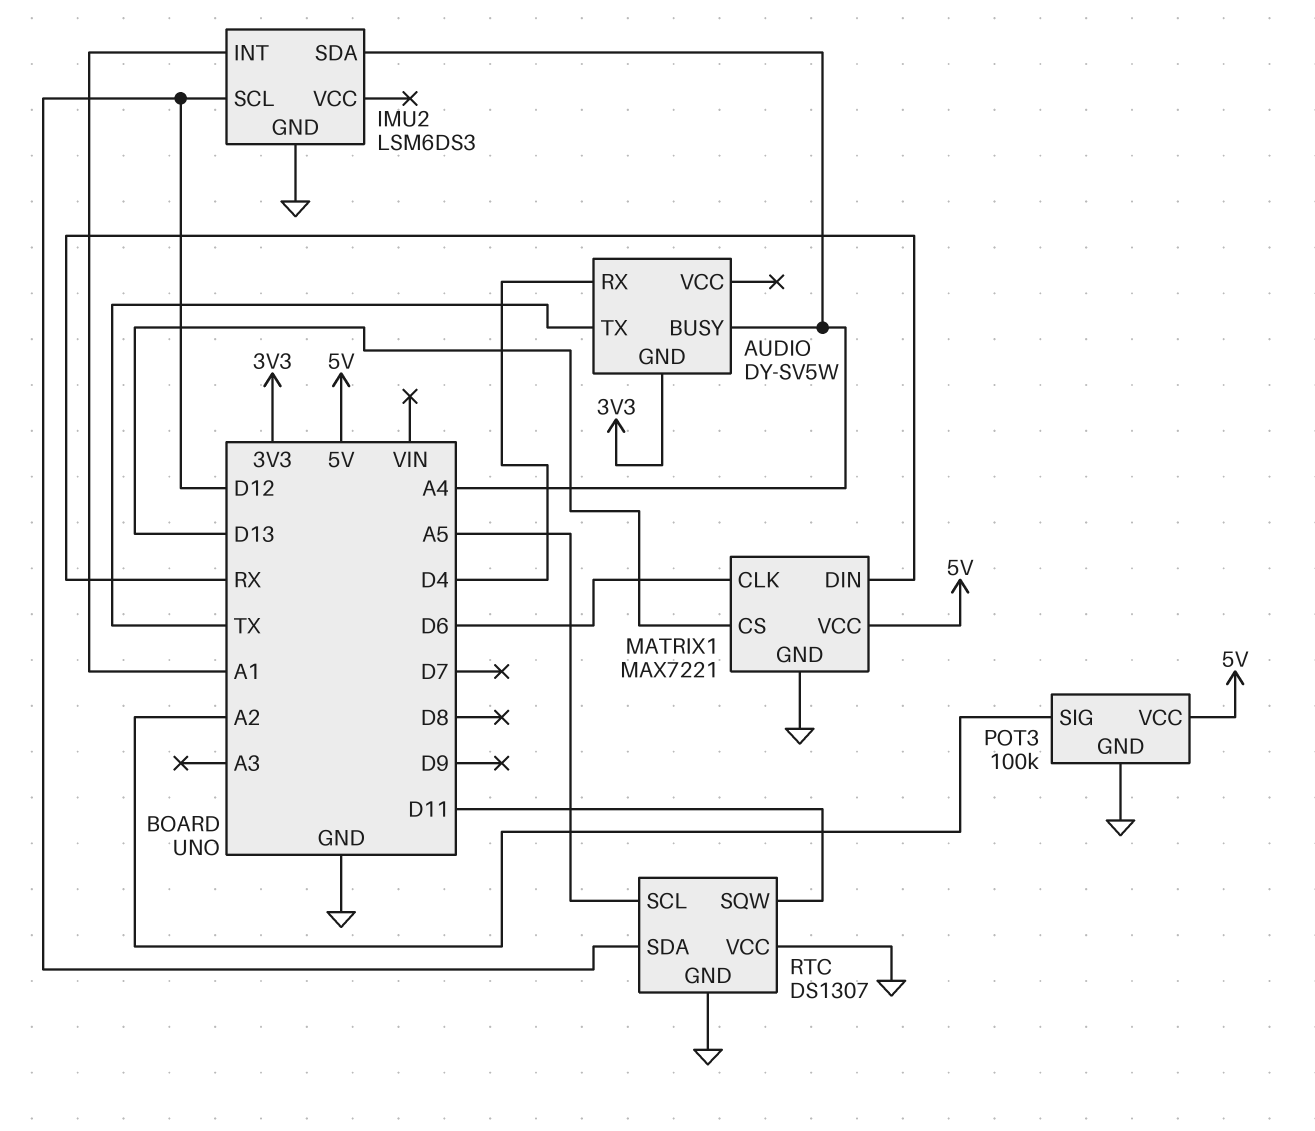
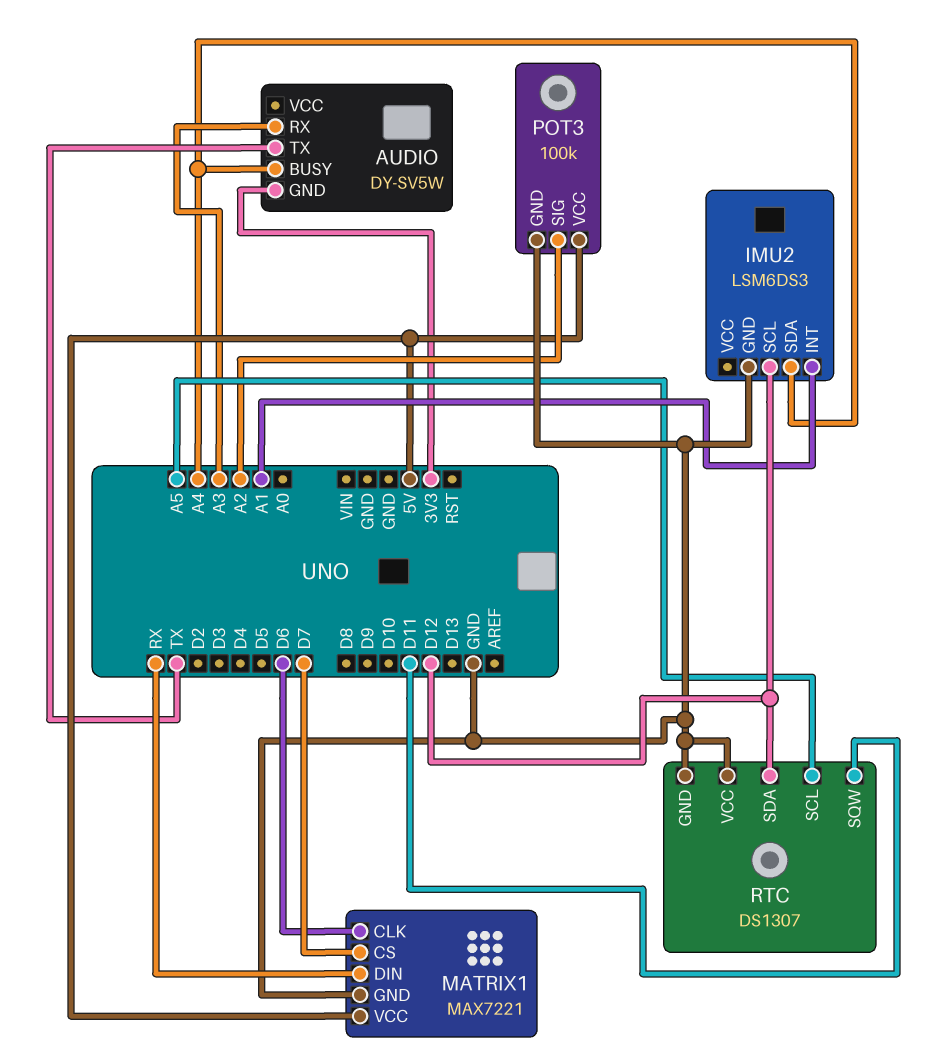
AUDIO pin RX: D4 -> A3
MATRIX1 pin CS: D13 -> D7

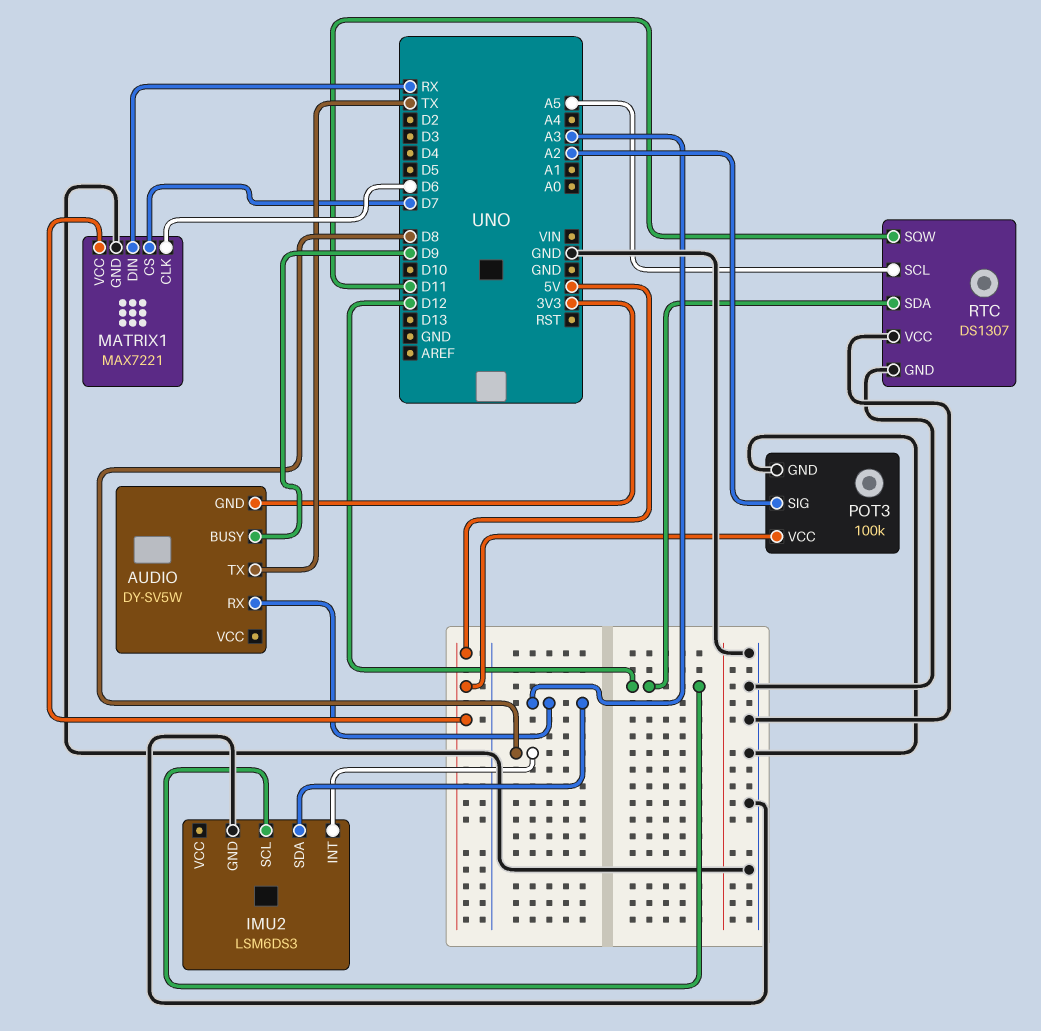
AUDIO pin BUSY: A4 -> D9
IMU2 pin INT: A1 -> D8
IMU2 pin SDA: A4 -> A3

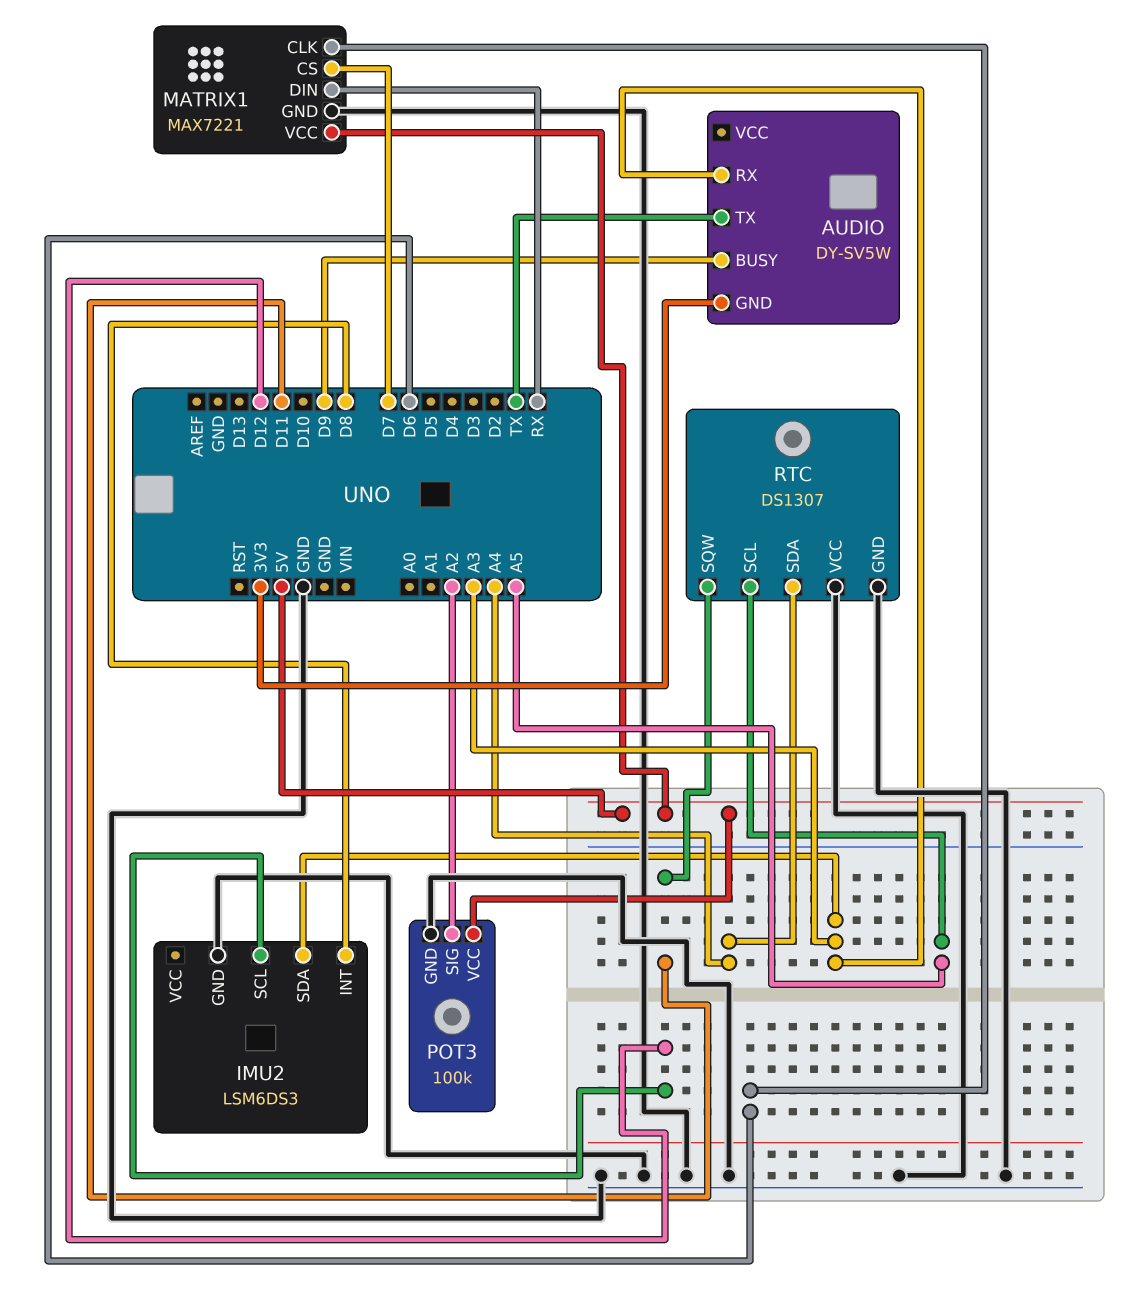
RTC pin SDA: D12 -> A4

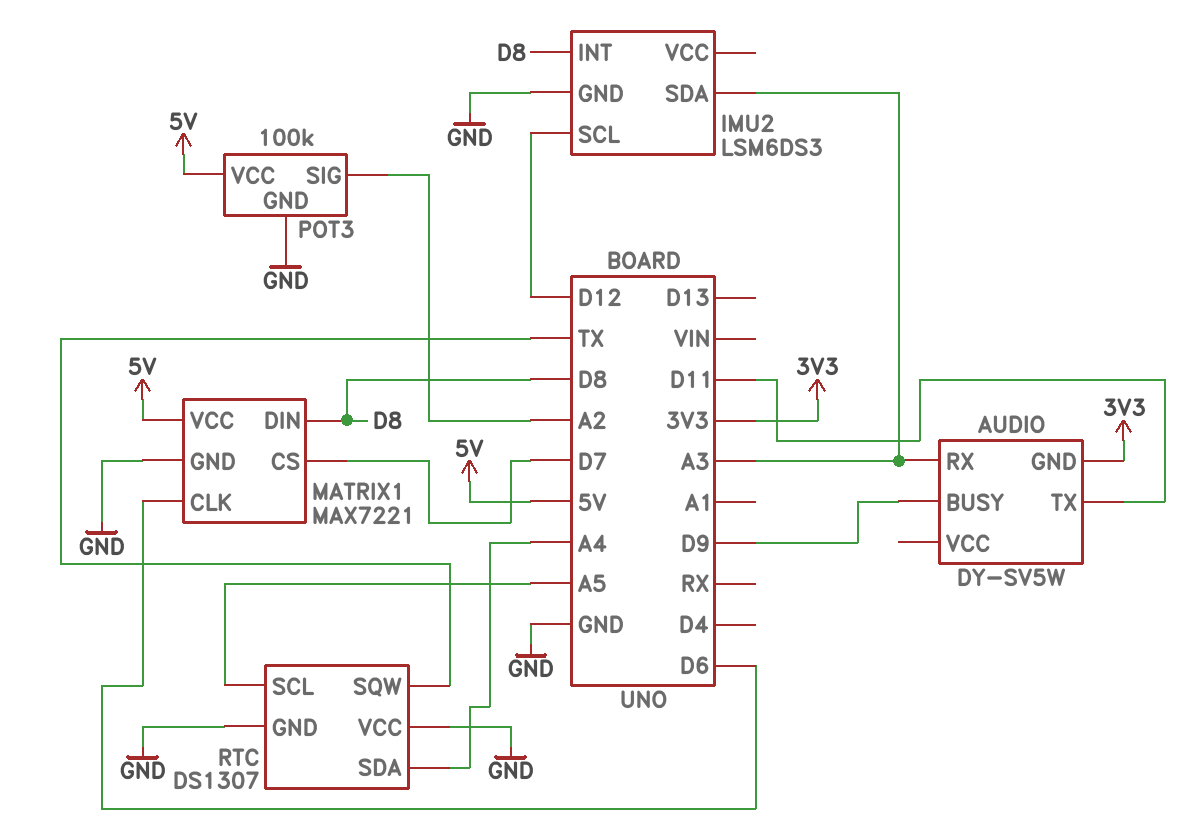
AUDIO pin TX: TX -> D11
MATRIX1 pin DIN: RX -> D8
RTC pin SQW: D11 -> TX

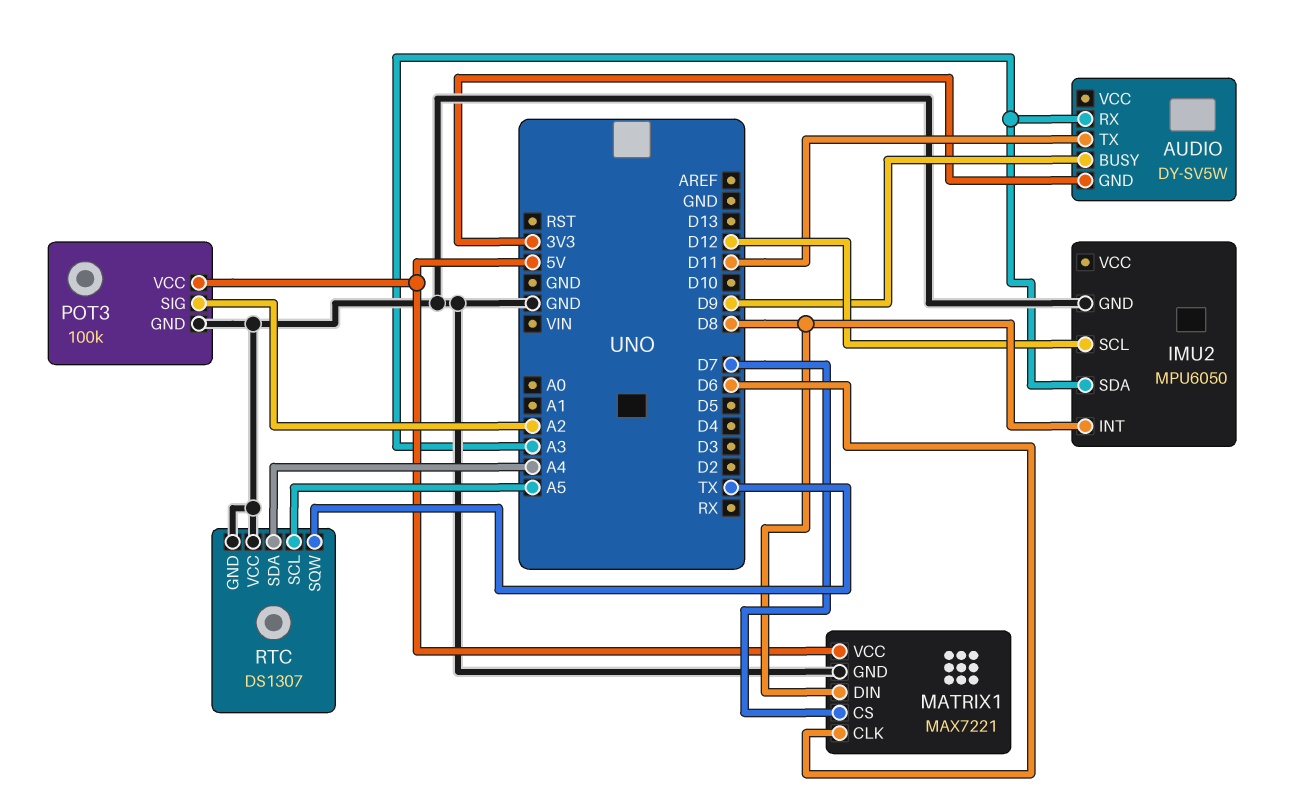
IMU2: LSM6DS3 -> MPU6050

